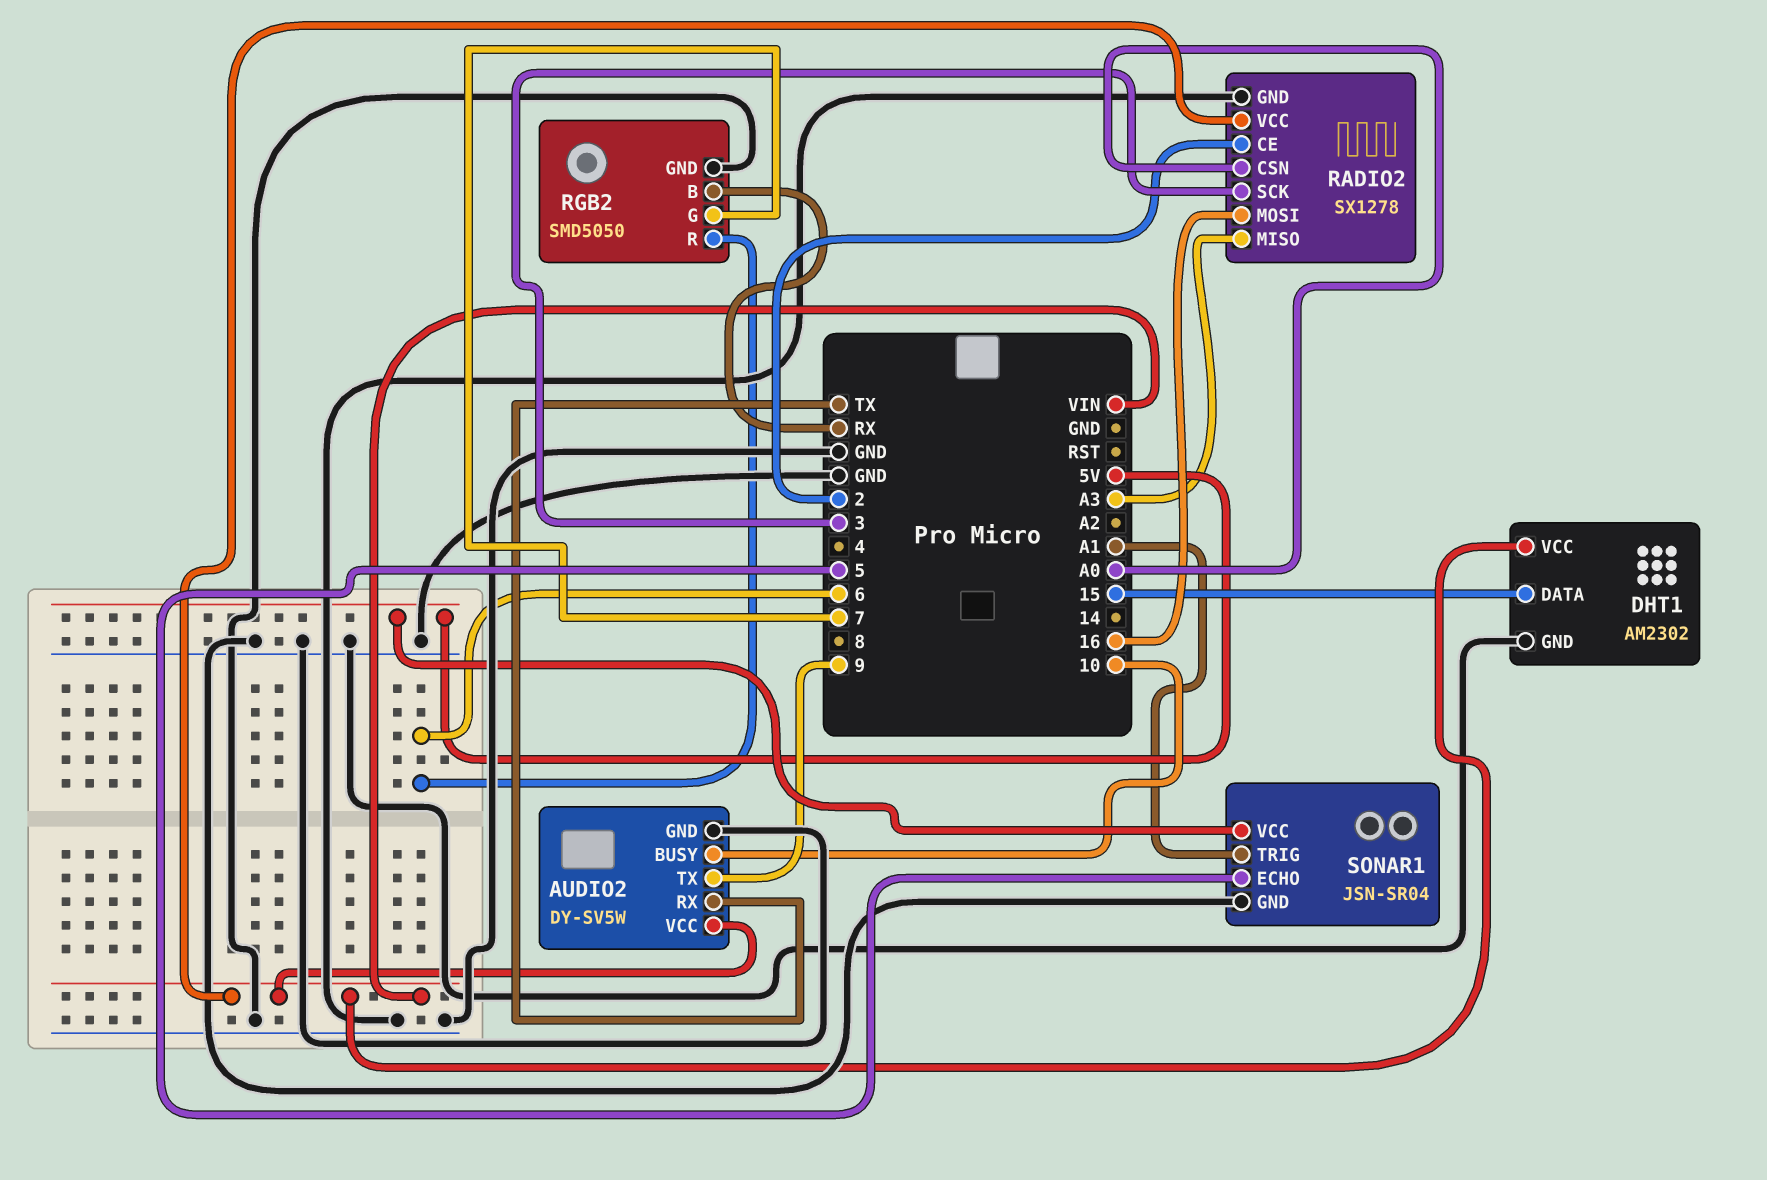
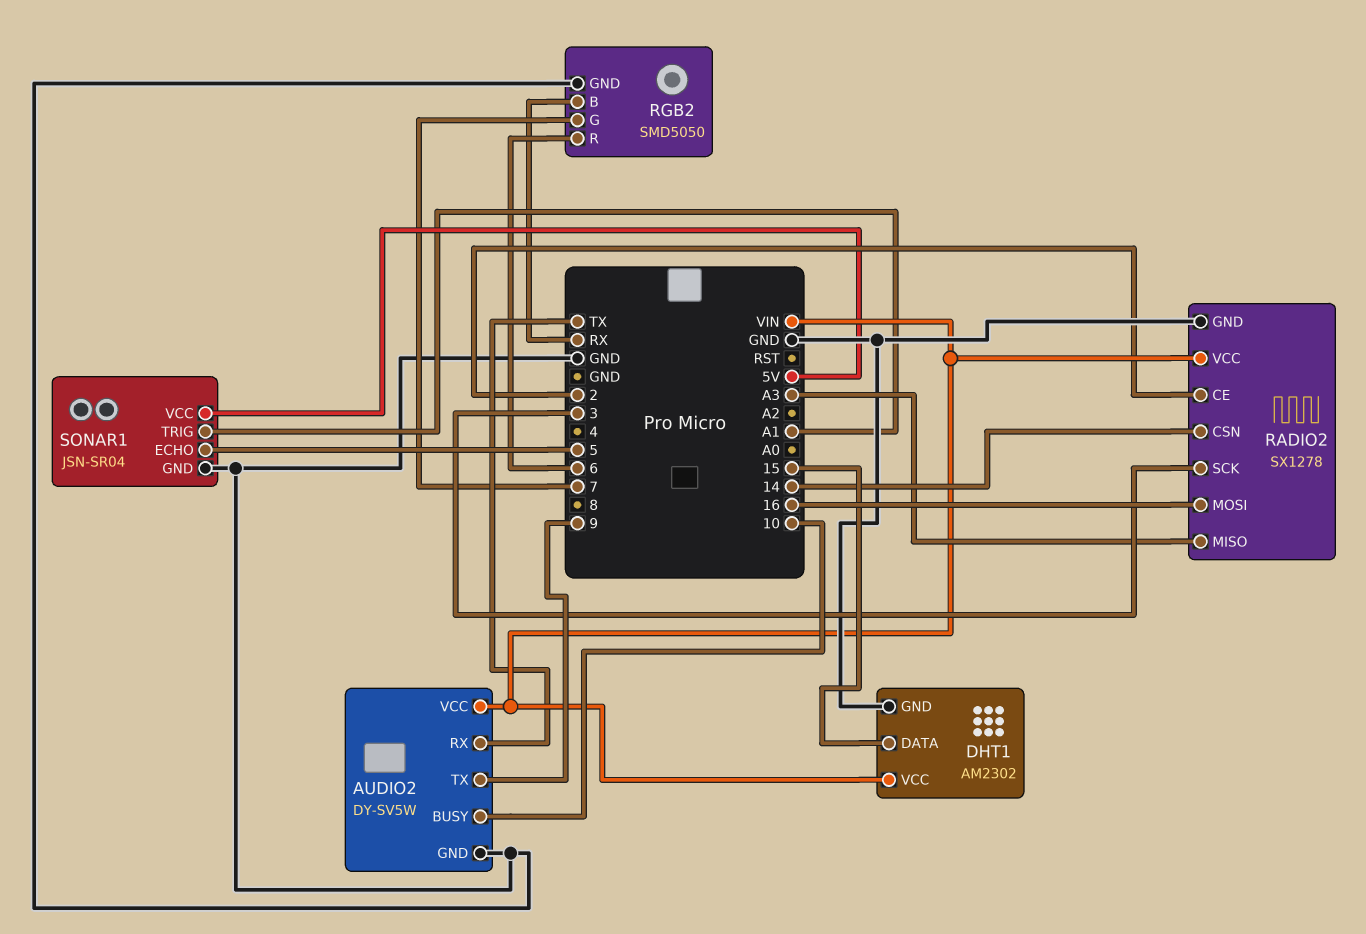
RADIO2 pin CSN: A0 -> 14

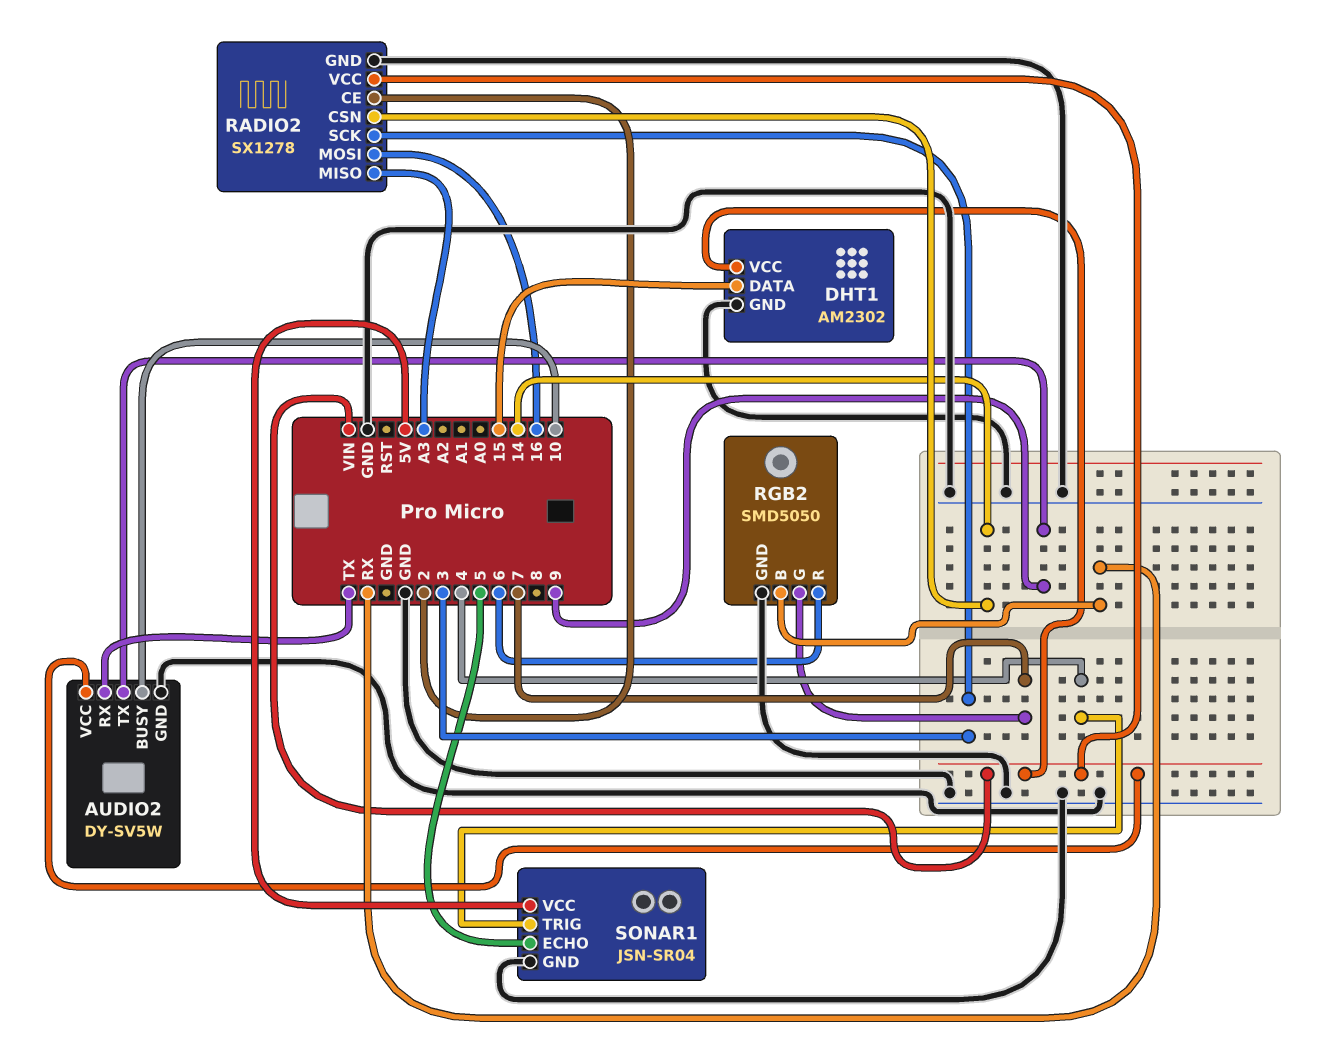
SONAR1 pin TRIG: A1 -> 4

